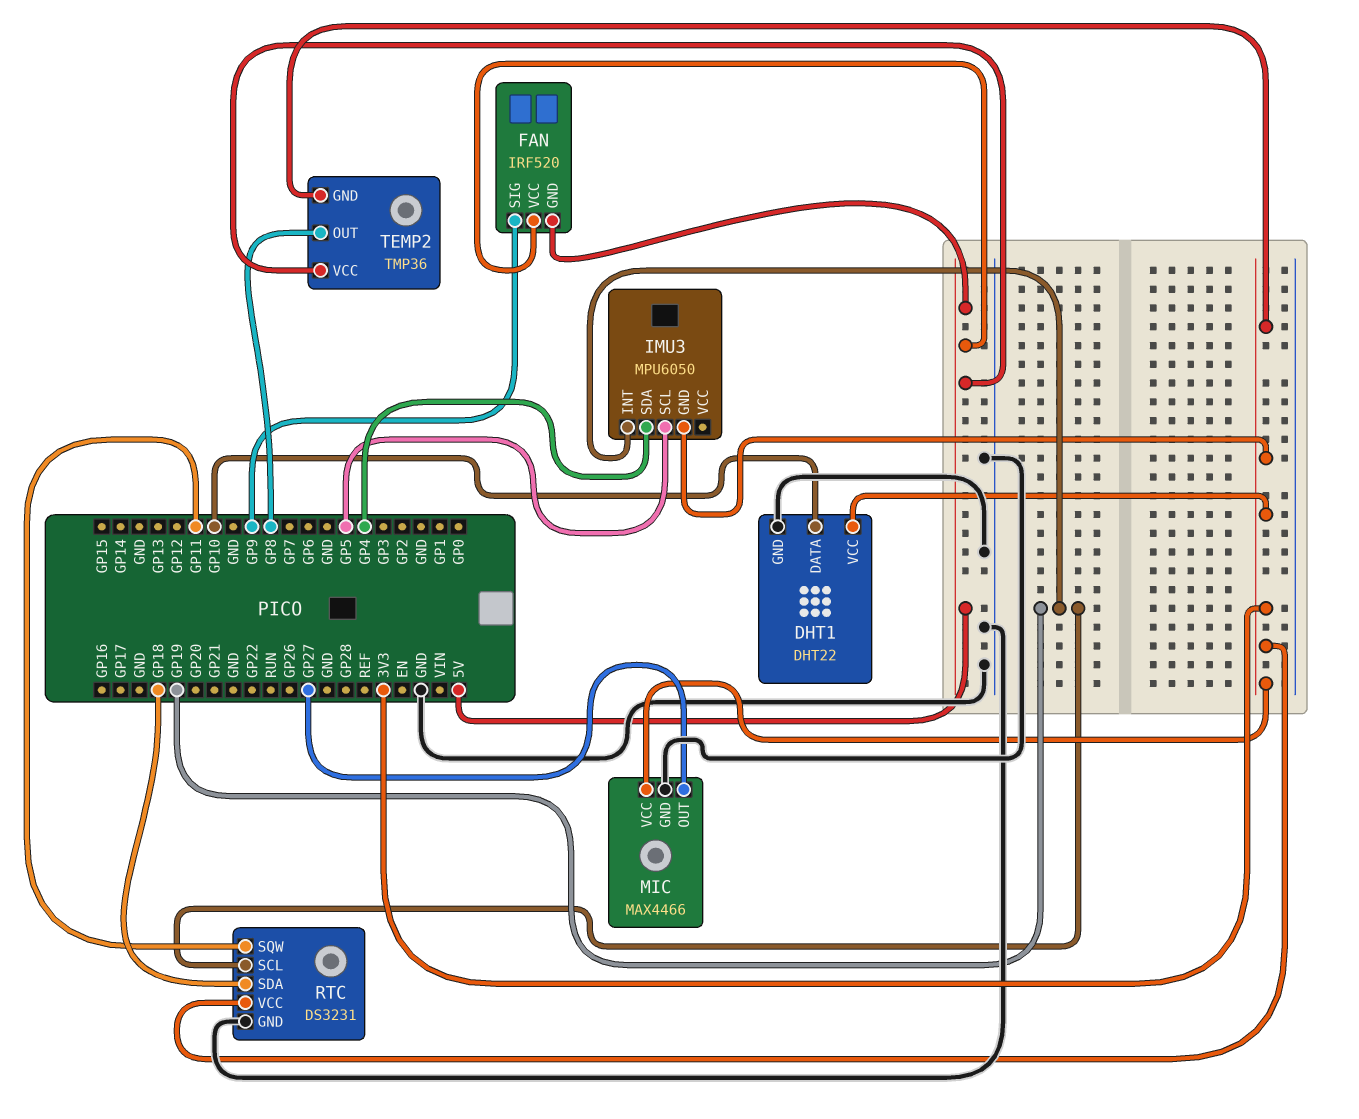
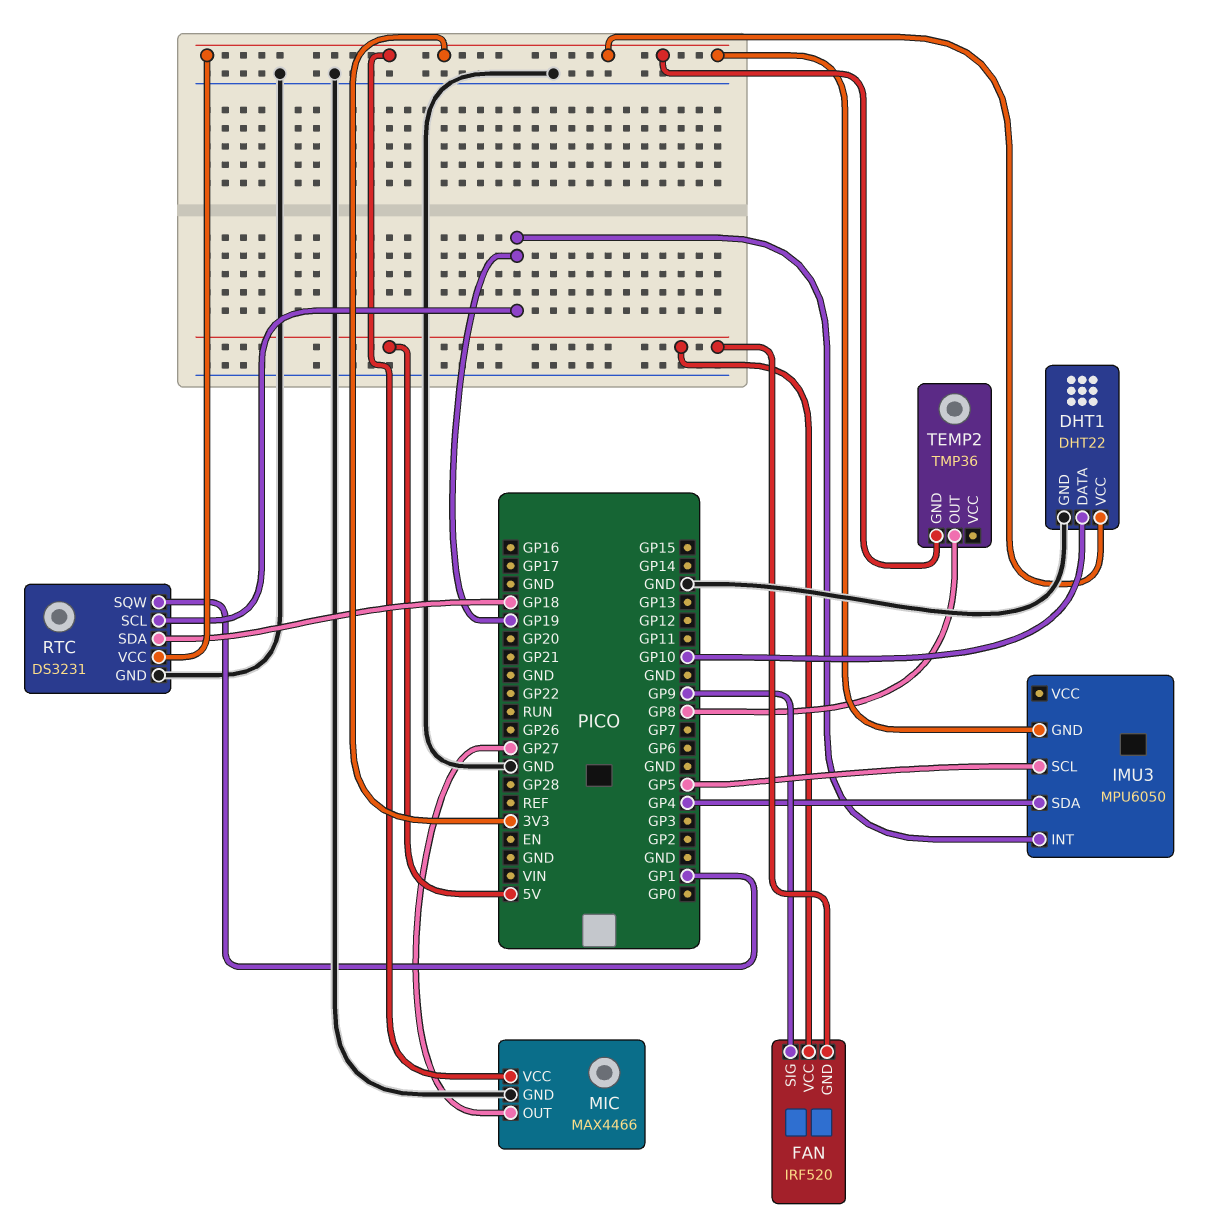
RTC pin SQW: GP11 -> GP1
TEMP2 pin VCC: 5V -> none

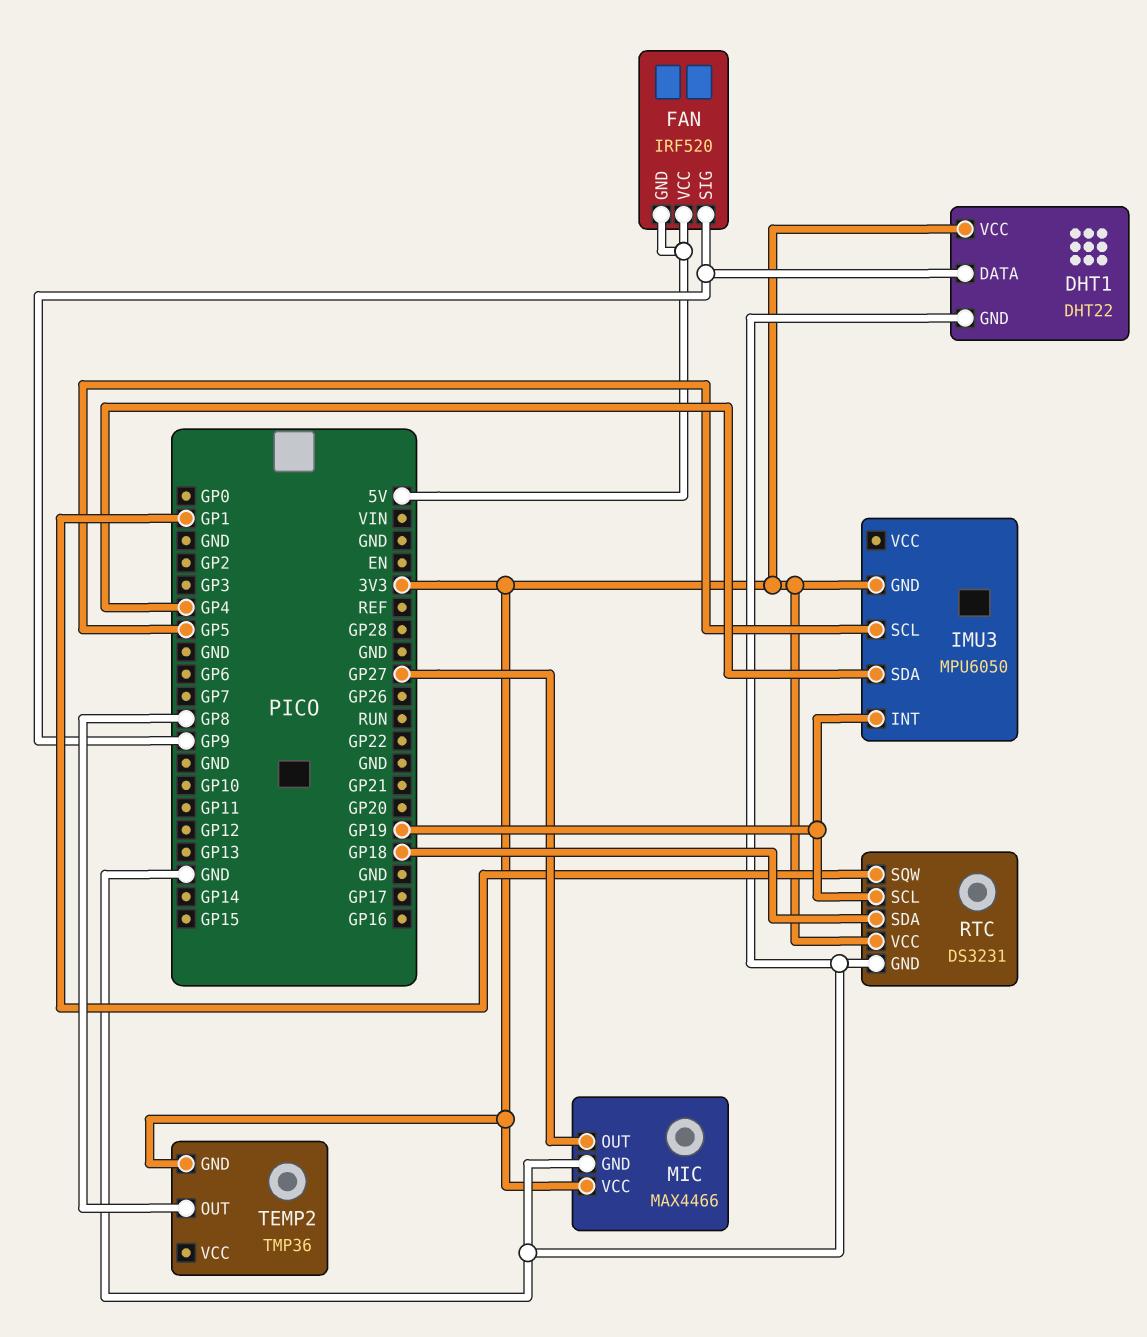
DHT1 pin DATA: GP10 -> GP9

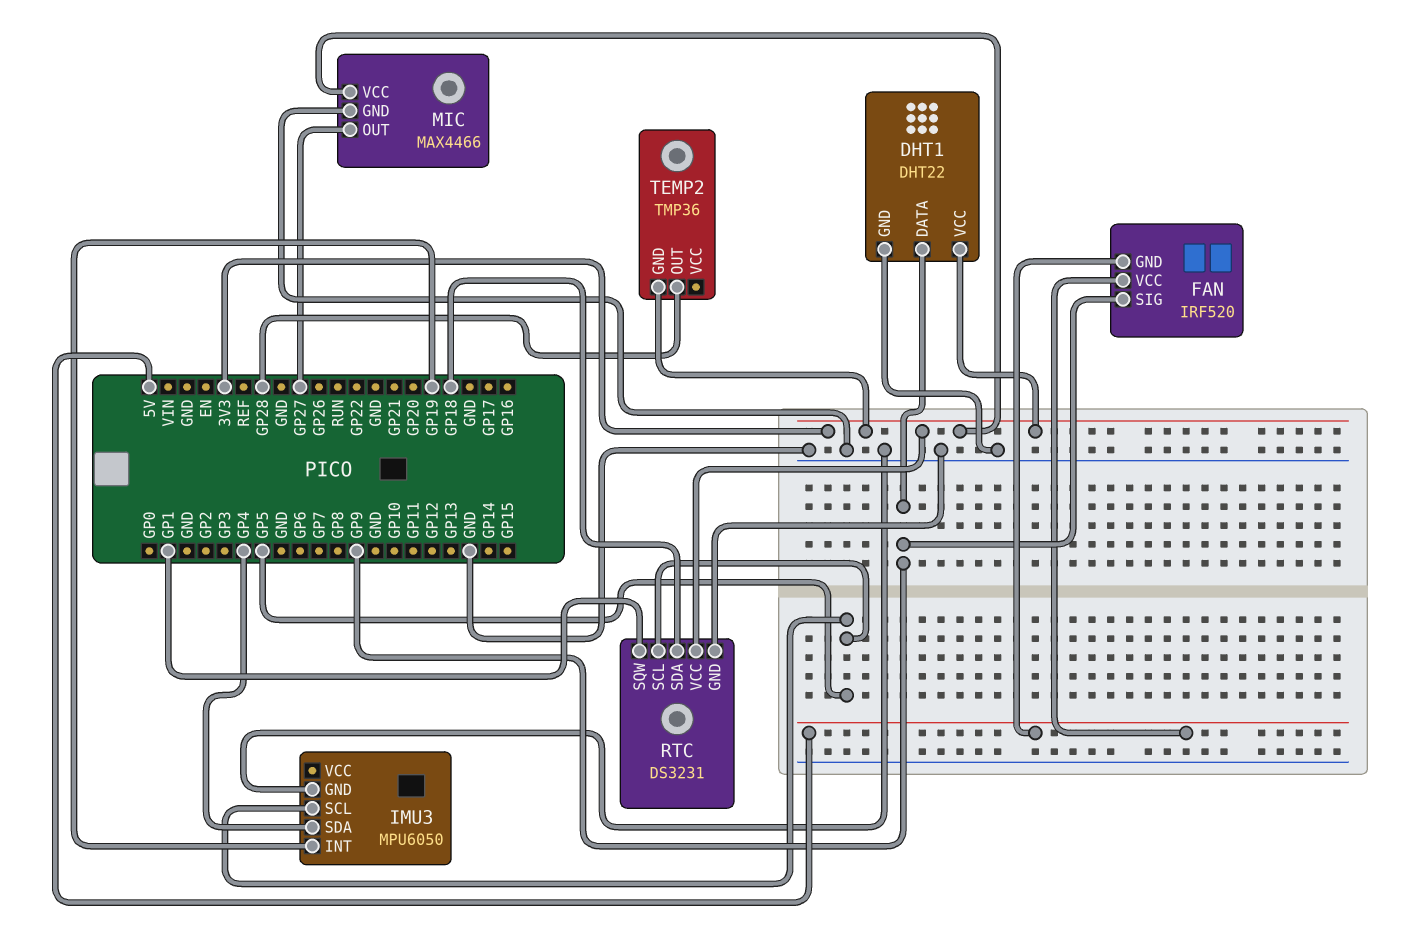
IMU3 pin GND: 3V3 -> GND
RTC pin SCL: GP19 -> GP5
TEMP2 pin OUT: GP8 -> GP28

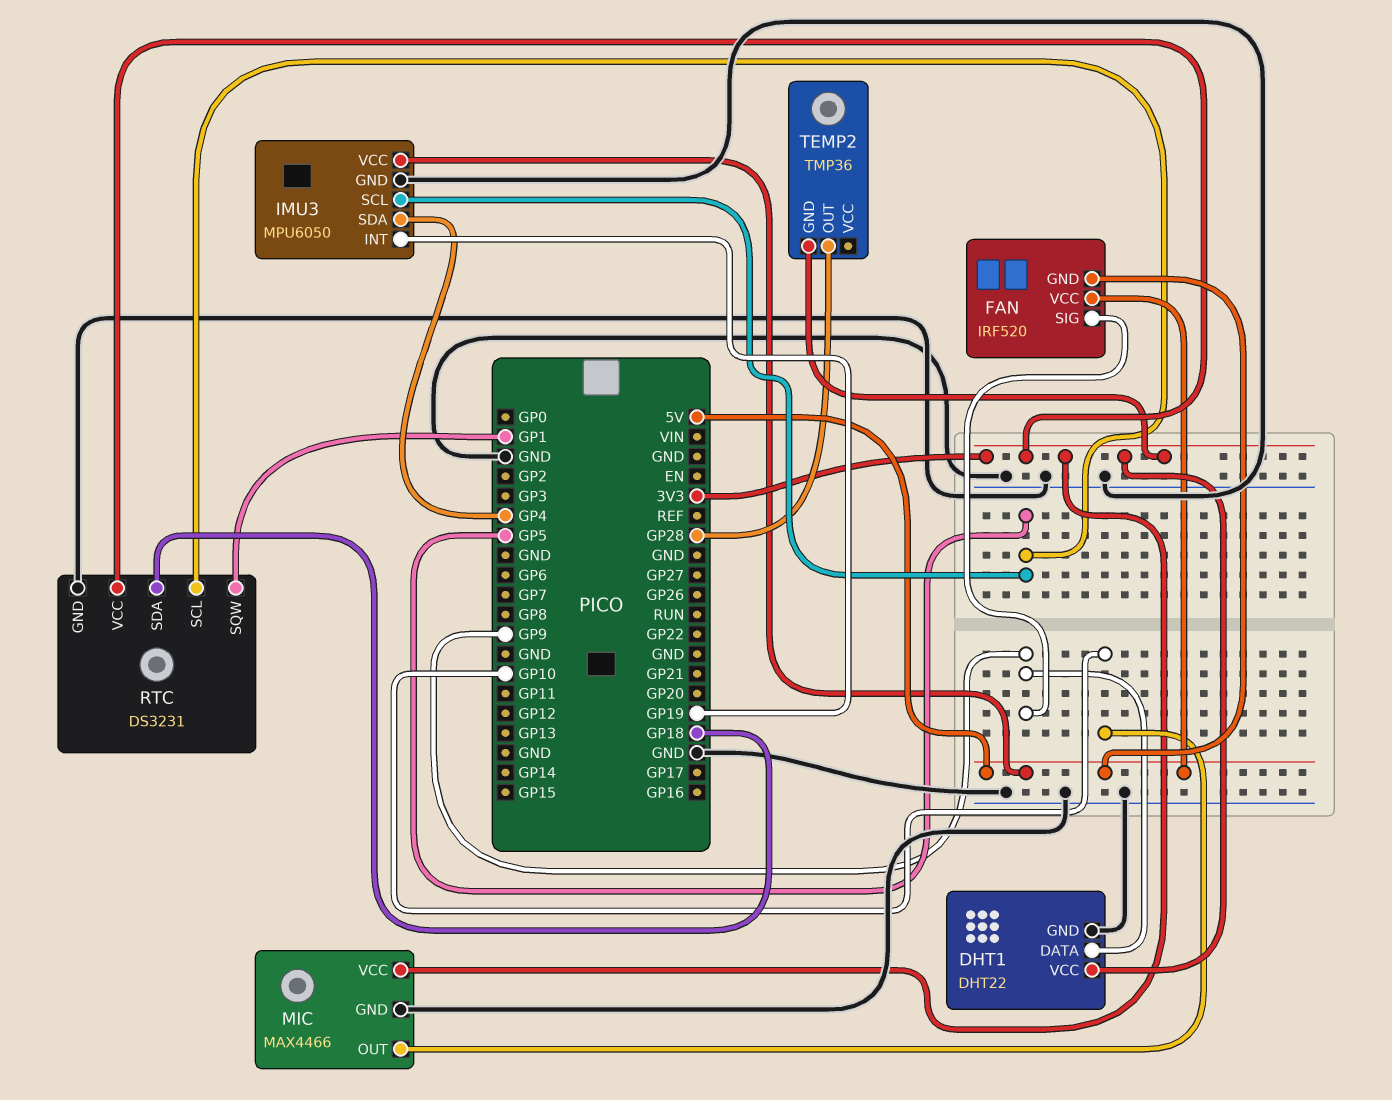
IMU3 pin VCC: none -> 5V
MIC pin OUT: GP27 -> GP10

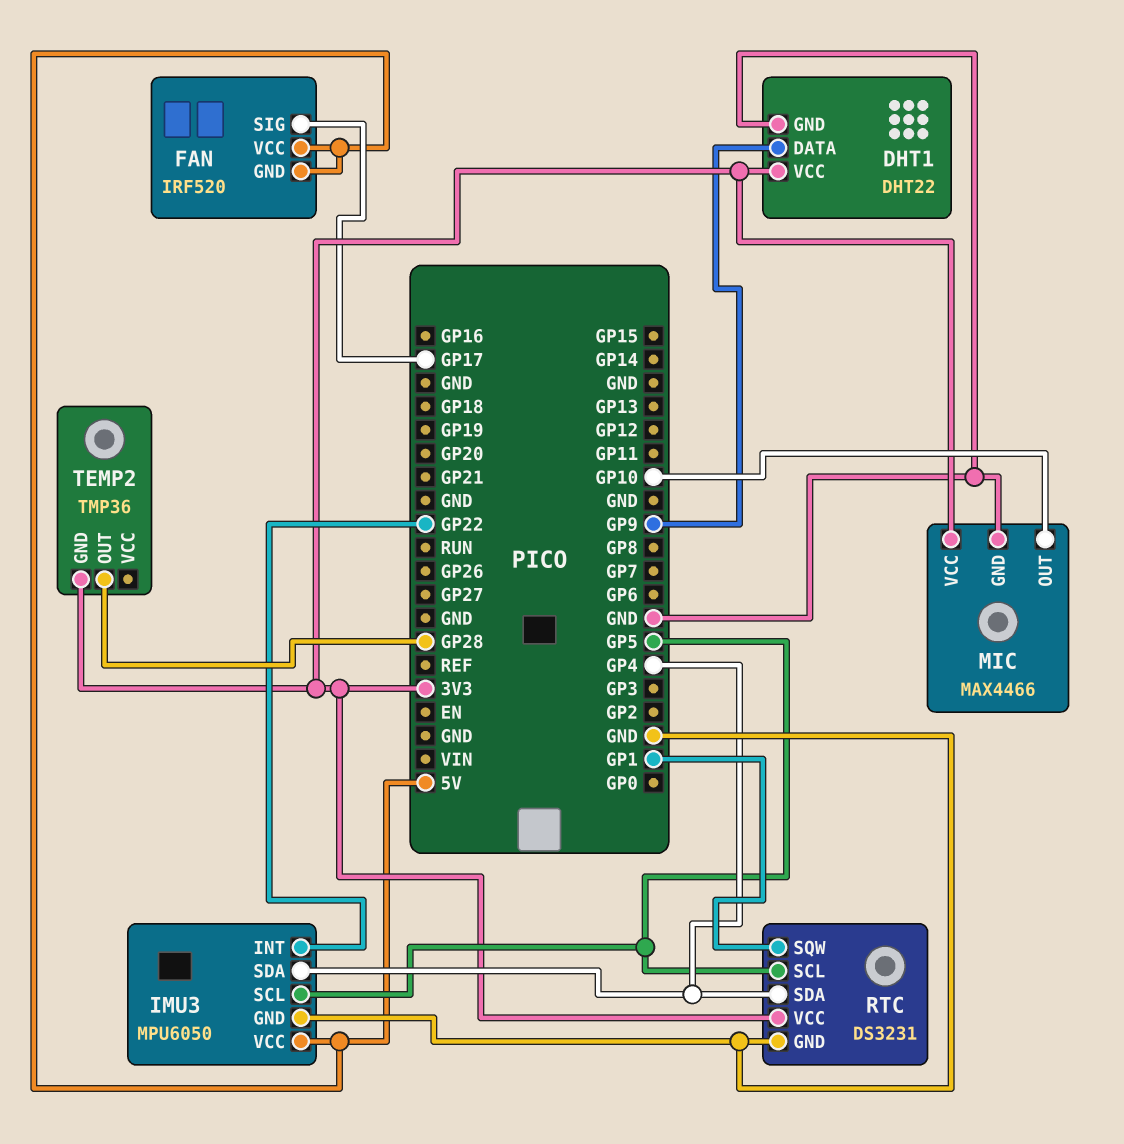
FAN pin SIG: GP9 -> GP17
IMU3 pin INT: GP19 -> GP22
RTC pin SDA: GP18 -> GP4

